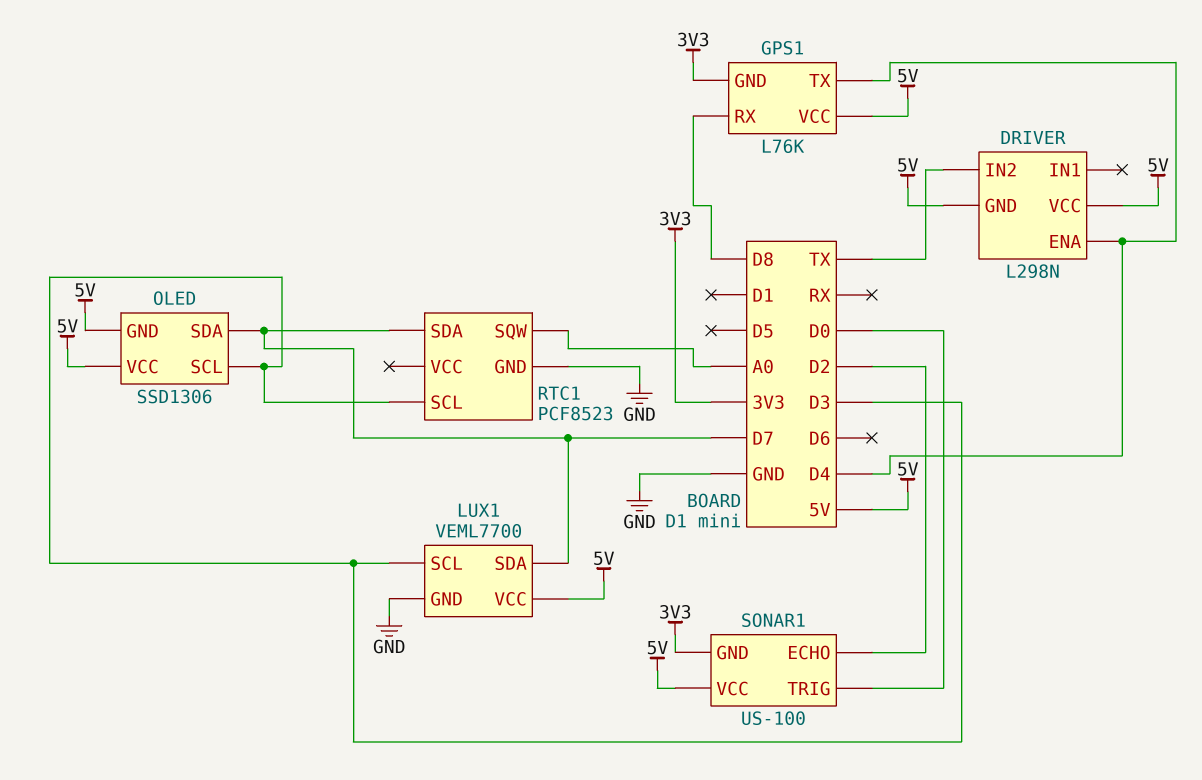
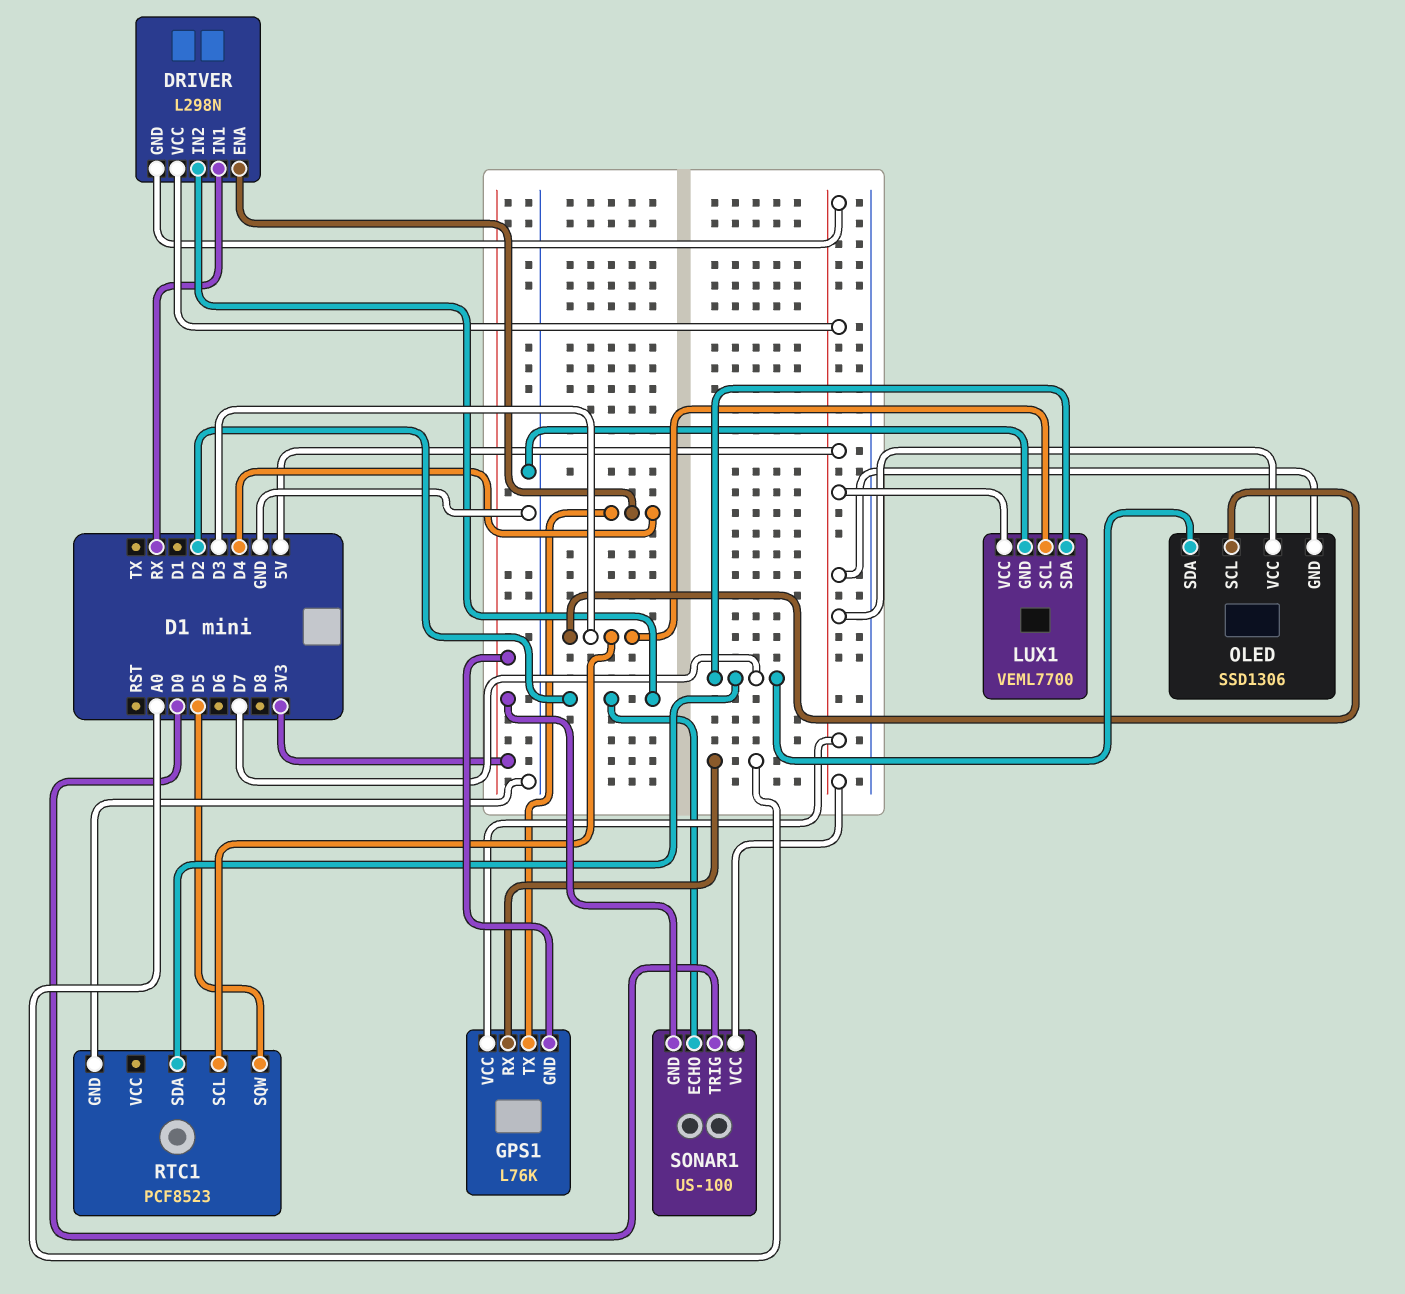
DRIVER pin IN1: none -> RX
DRIVER pin IN2: TX -> D2
GPS1 pin RX: D8 -> A0
RTC1 pin SQW: A0 -> D5

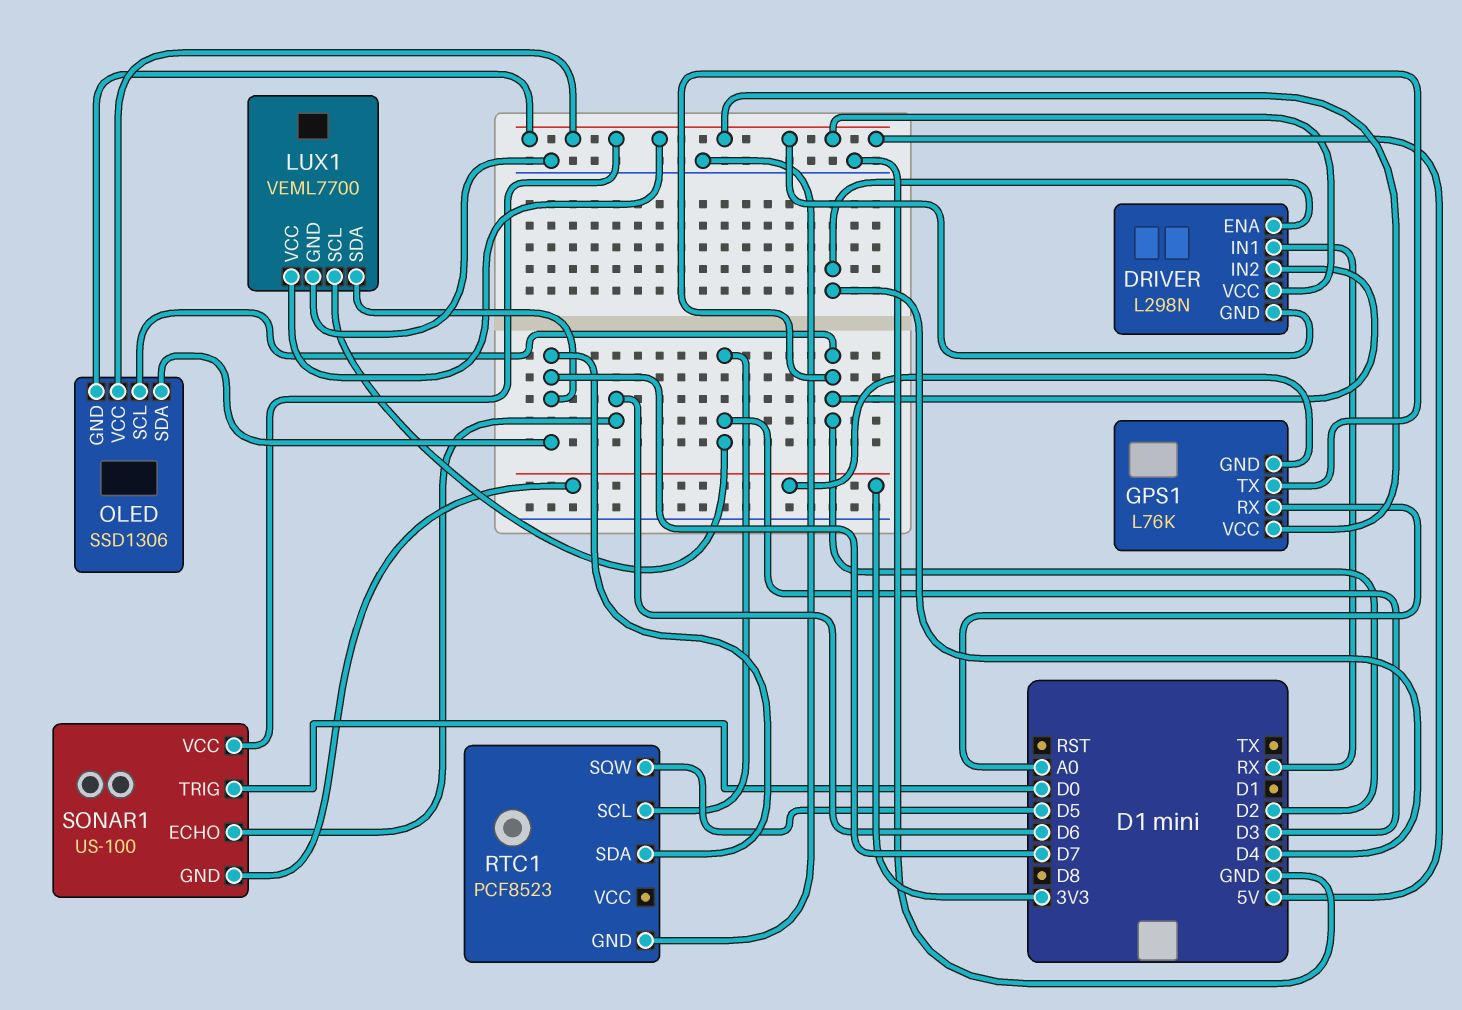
GPS1 pin TX: D4 -> D2
OLED pin SCL: D3 -> D2
SONAR1 pin ECHO: D2 -> D6

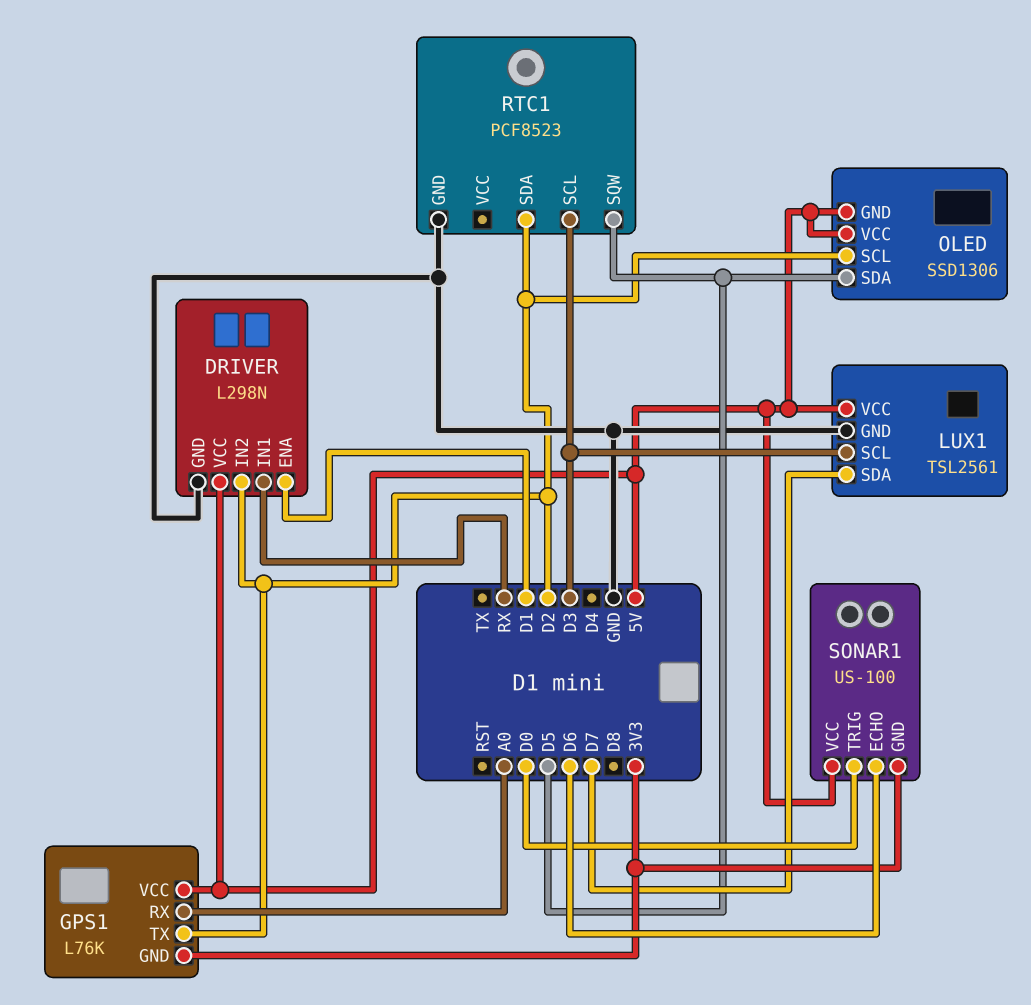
DRIVER pin ENA: D4 -> D1
DRIVER pin GND: 5V -> GND
LUX1: VEML7700 -> TSL2561
OLED pin SDA: D7 -> D5
RTC1 pin SDA: D7 -> D2

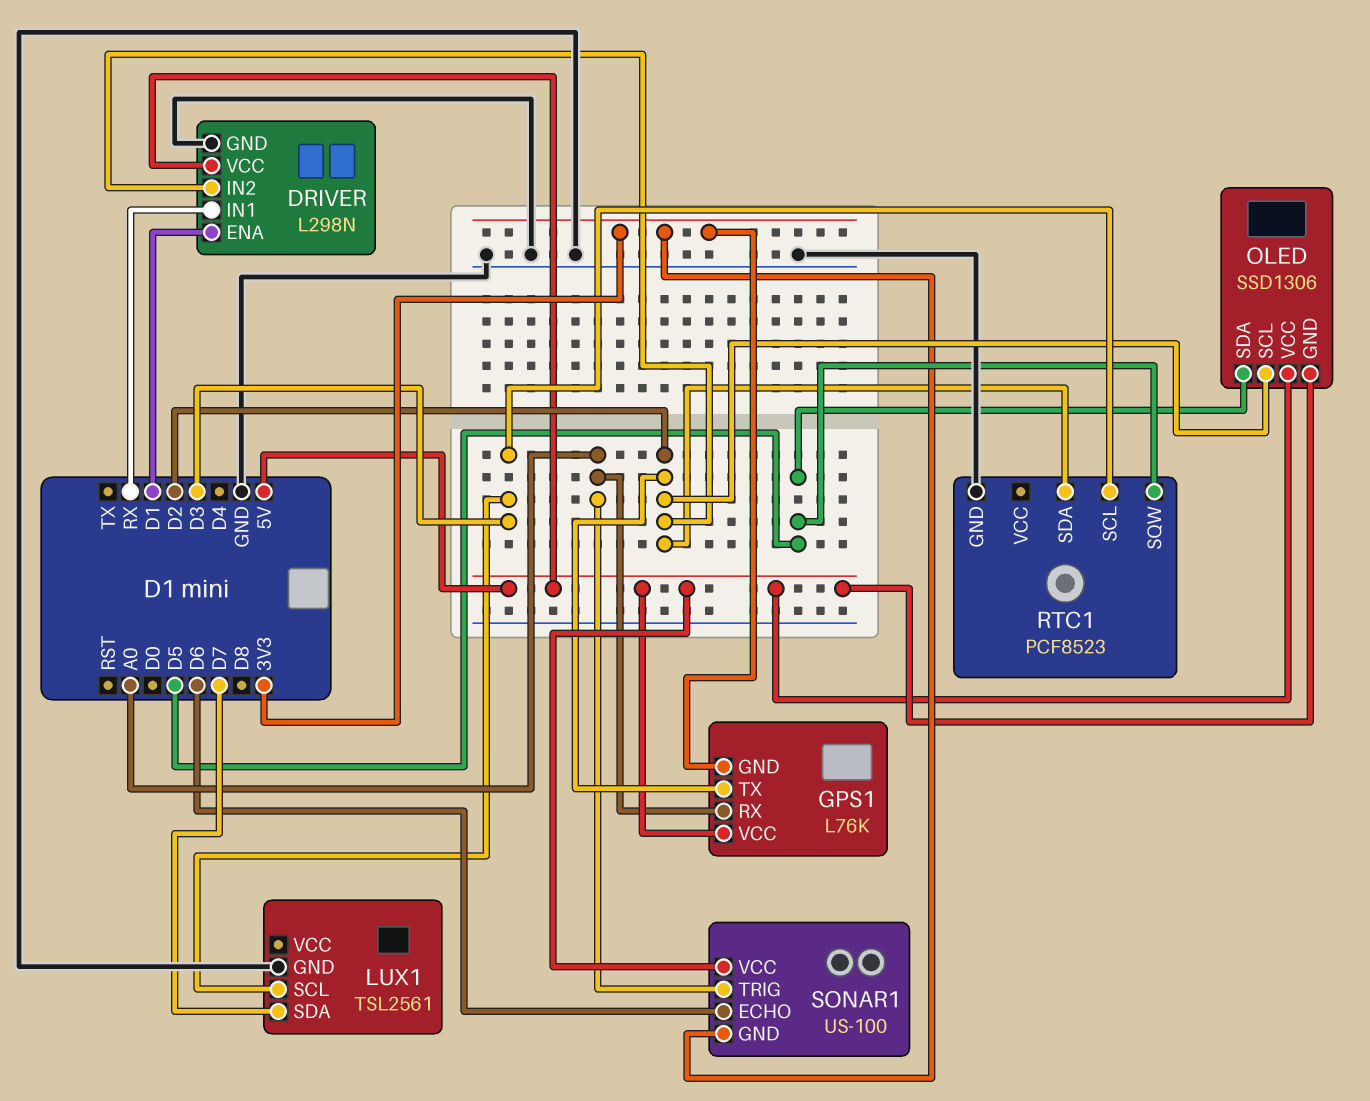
LUX1 pin VCC: 5V -> none
SONAR1 pin TRIG: D0 -> A0

